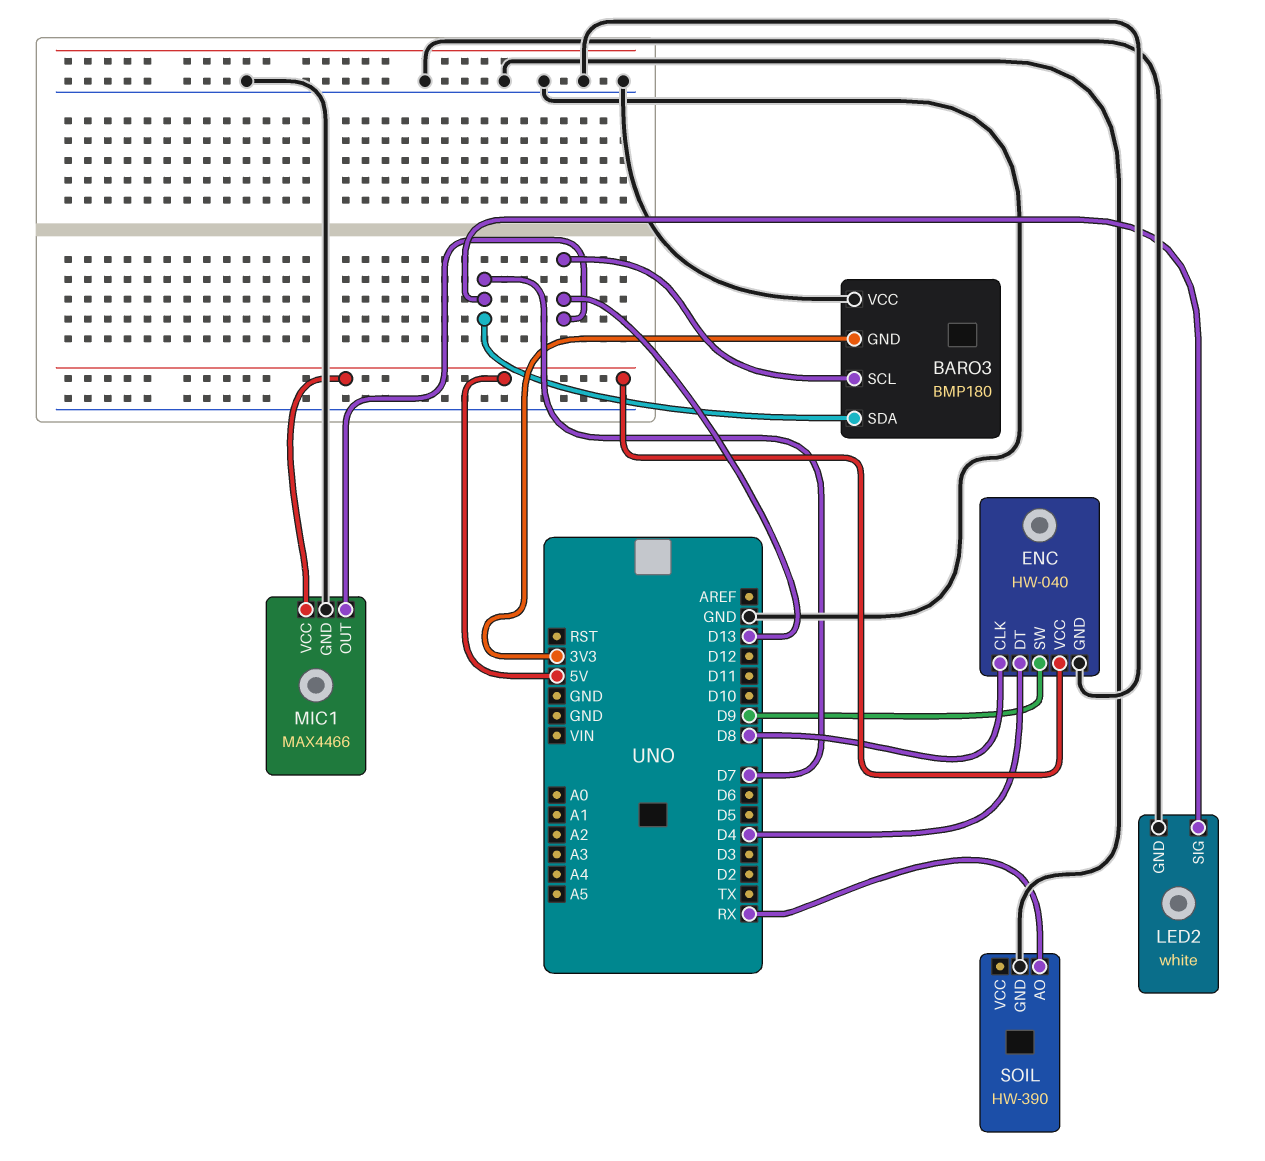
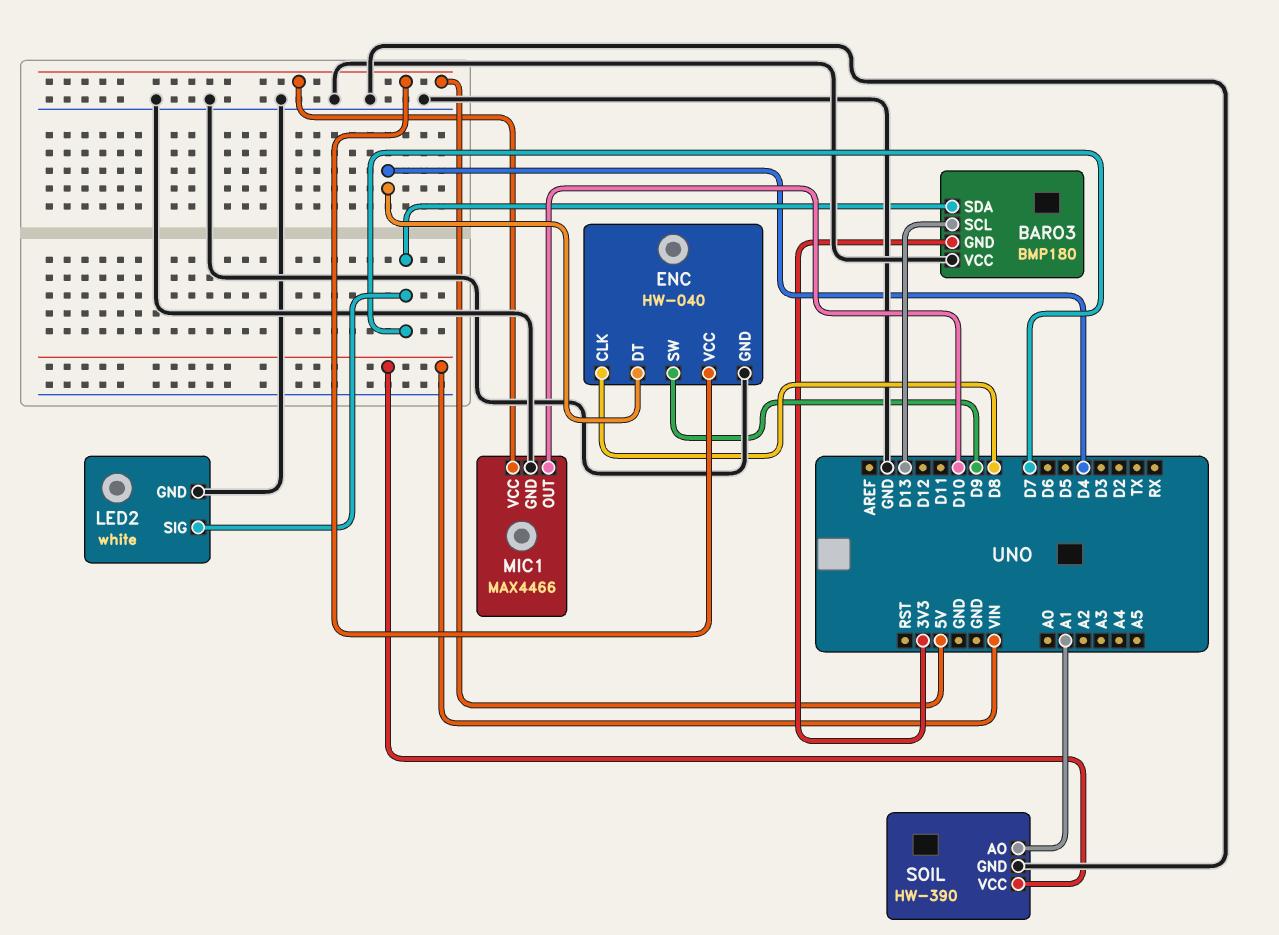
MIC1 pin OUT: D13 -> D10
SOIL pin AO: RX -> A1
SOIL pin VCC: none -> VIN

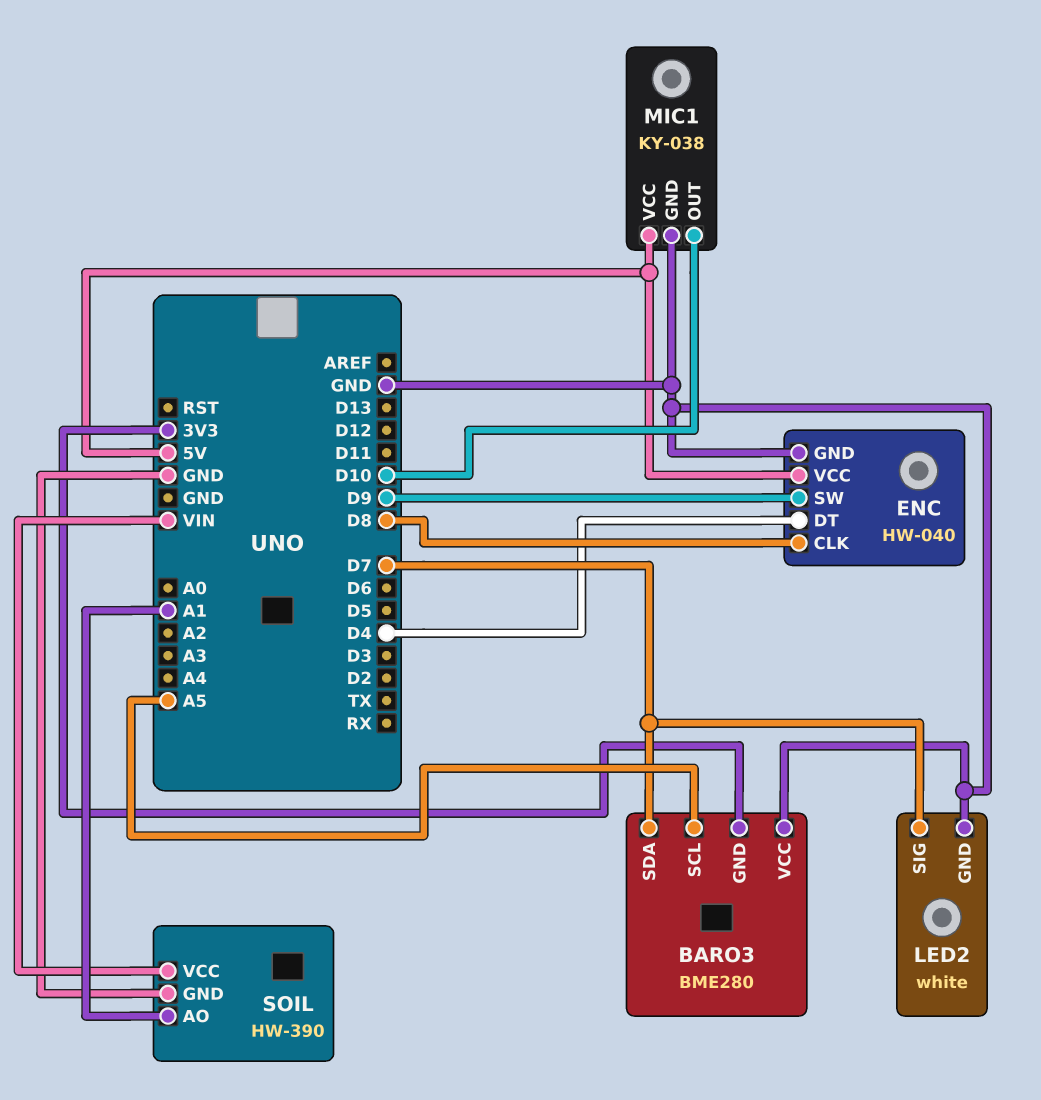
BARO3: BMP180 -> BME280
BARO3 pin SCL: D13 -> A5
MIC1: MAX4466 -> KY-038

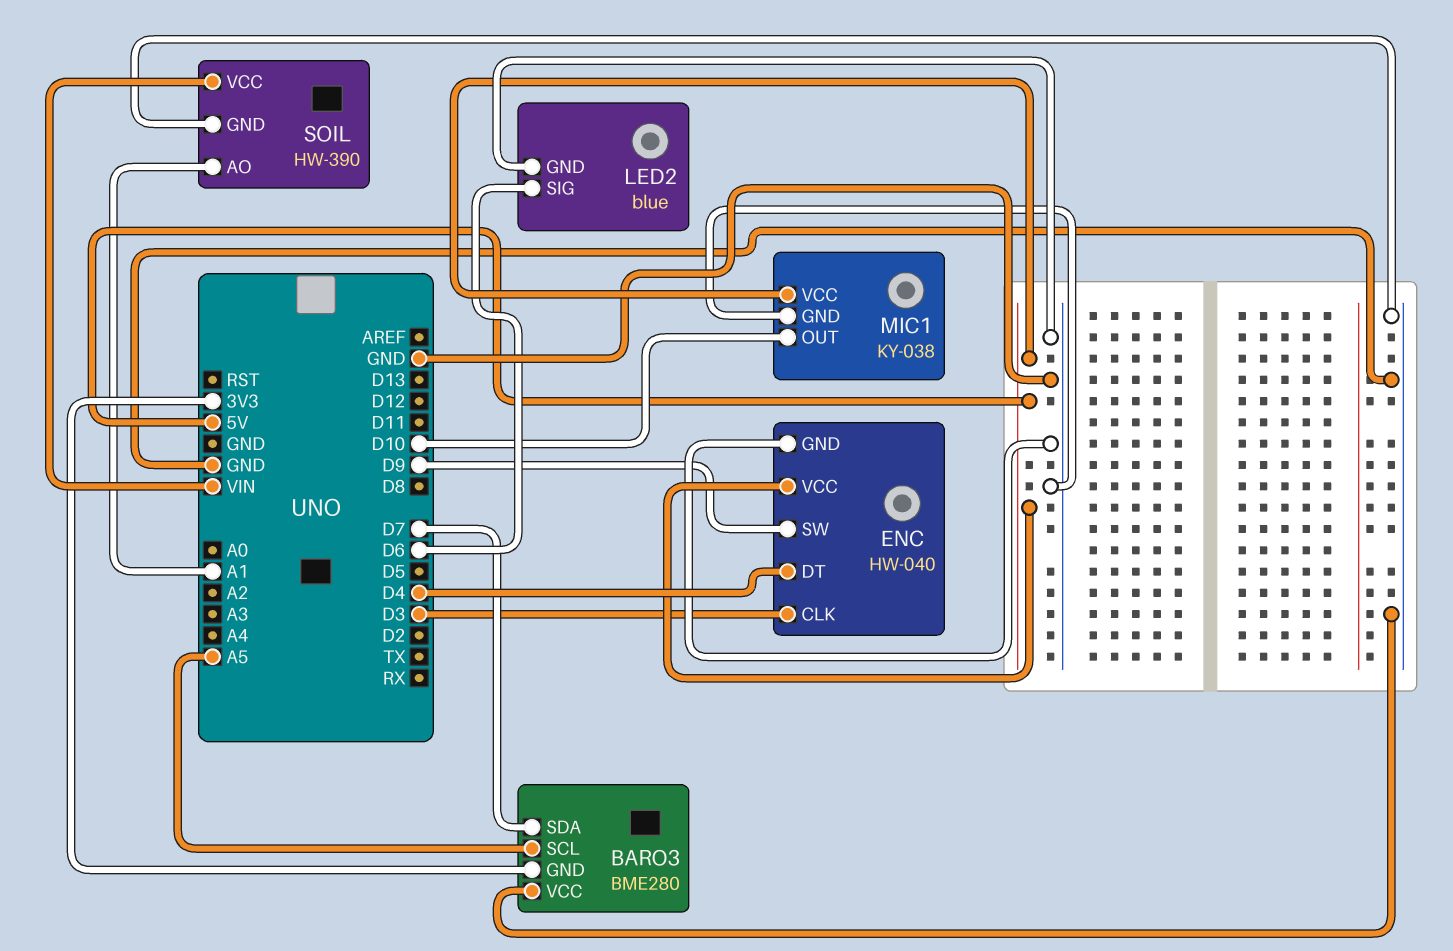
ENC pin CLK: D8 -> D3
LED2: white -> blue
LED2 pin SIG: D7 -> D6

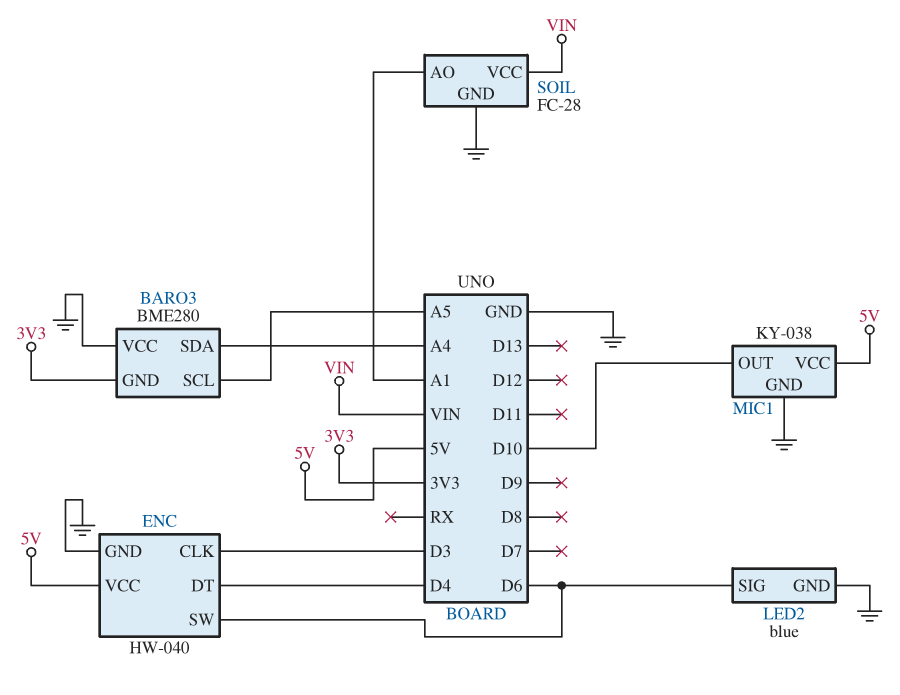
BARO3 pin SDA: D7 -> A4
ENC pin SW: D9 -> D6
SOIL: HW-390 -> FC-28

